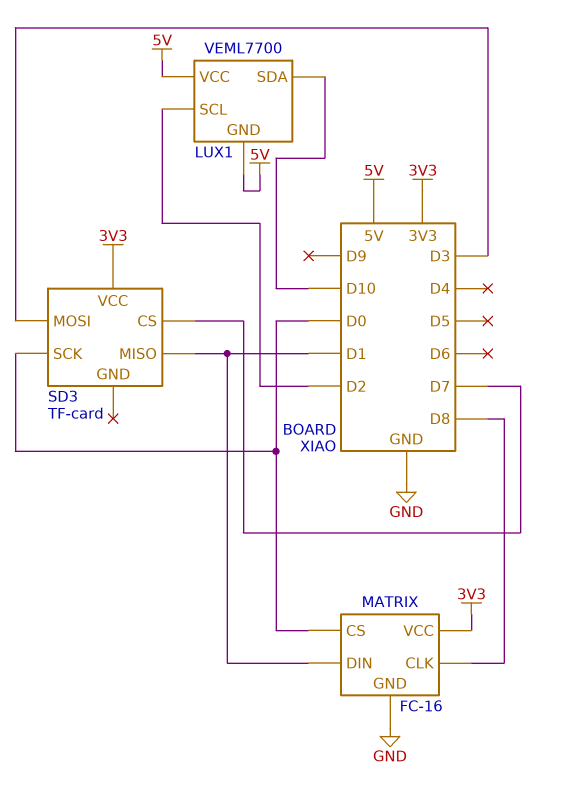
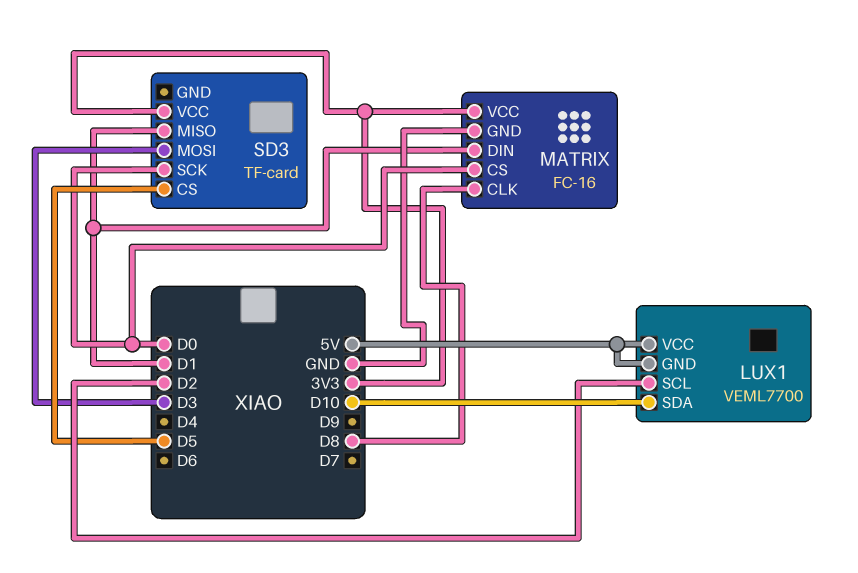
SD3 pin CS: D7 -> D5

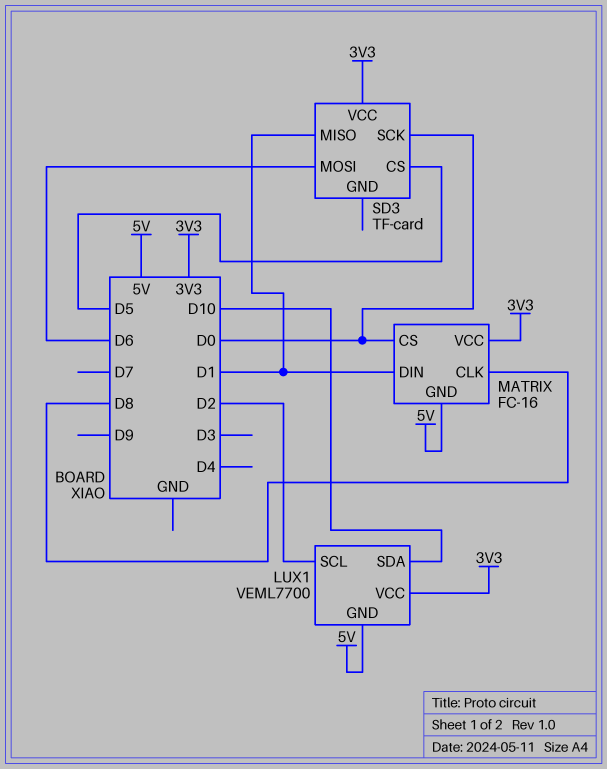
LUX1 pin VCC: 5V -> 3V3
MATRIX pin GND: GND -> 5V
SD3 pin MOSI: D3 -> D6

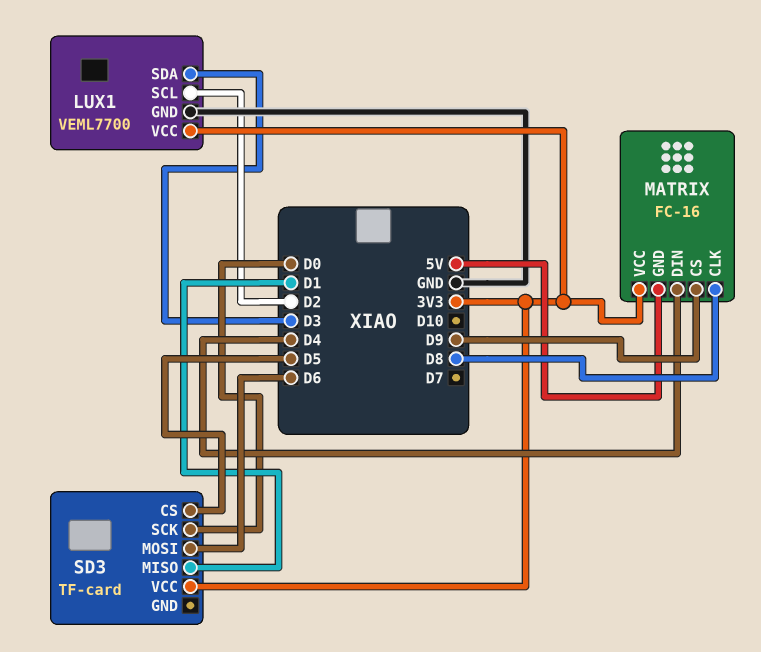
LUX1 pin GND: 5V -> GND
LUX1 pin SDA: D10 -> D3
MATRIX pin CS: D0 -> D9
MATRIX pin DIN: D1 -> D4

